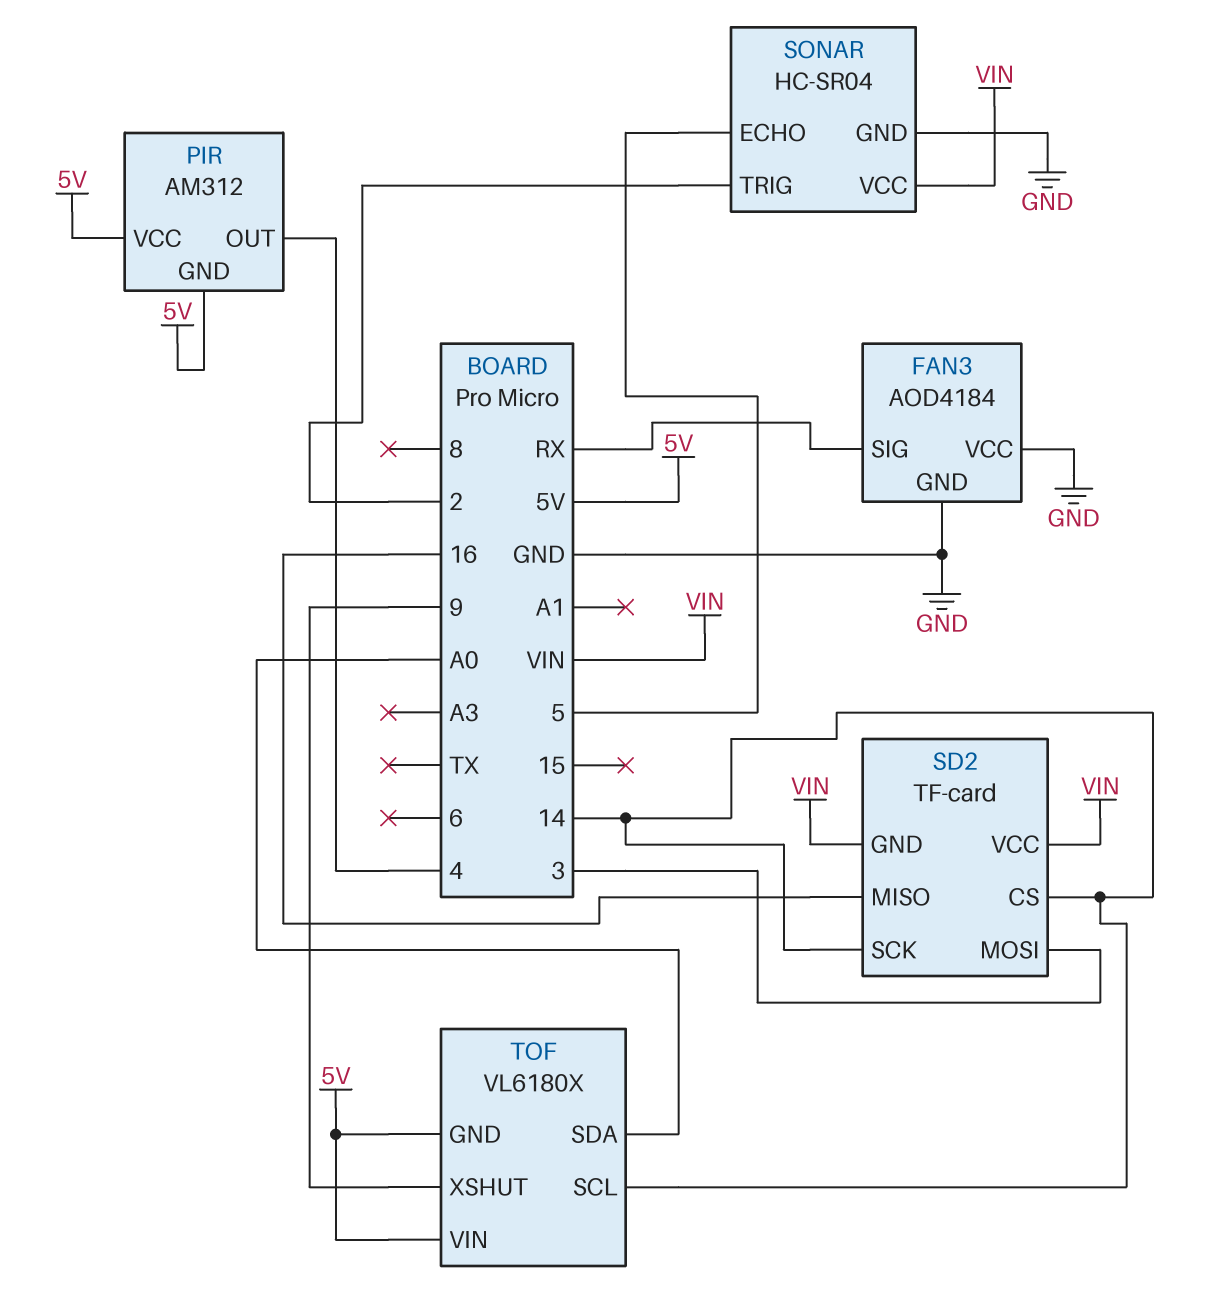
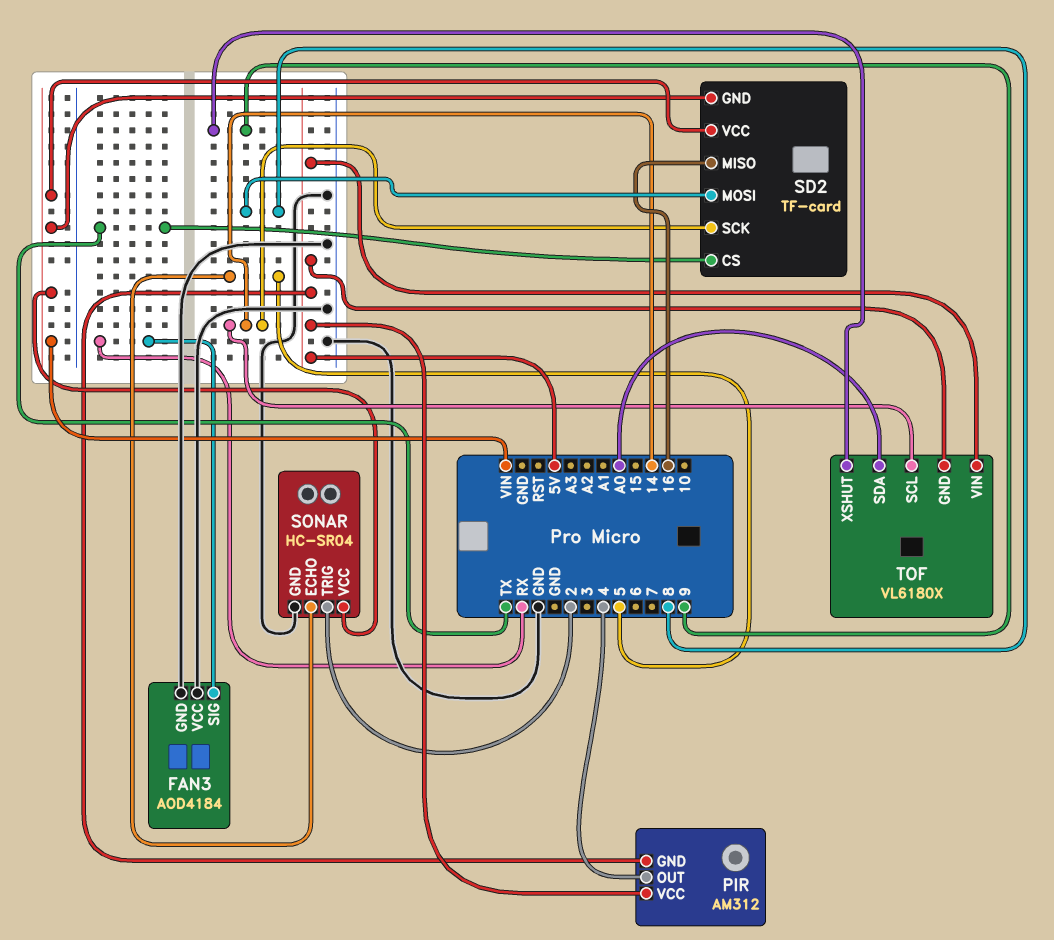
SD2 pin CS: 14 -> TX
SD2 pin MOSI: 3 -> 8

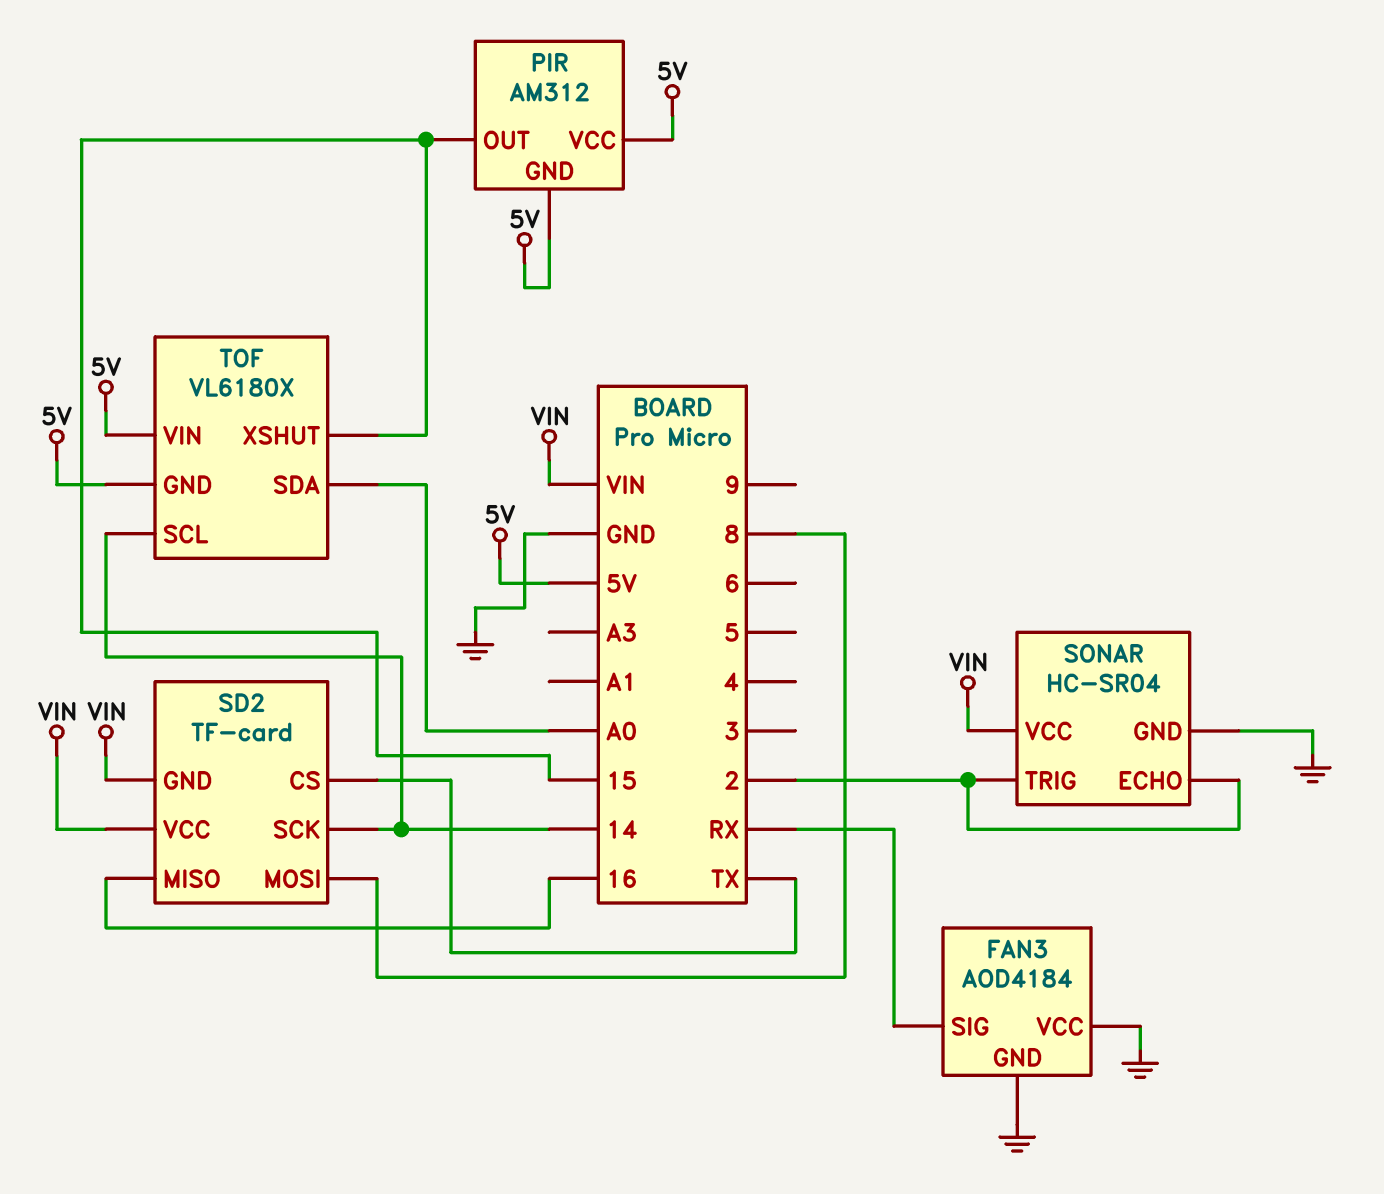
PIR pin OUT: 4 -> 15
SONAR pin ECHO: 5 -> 2
TOF pin XSHUT: 9 -> 15

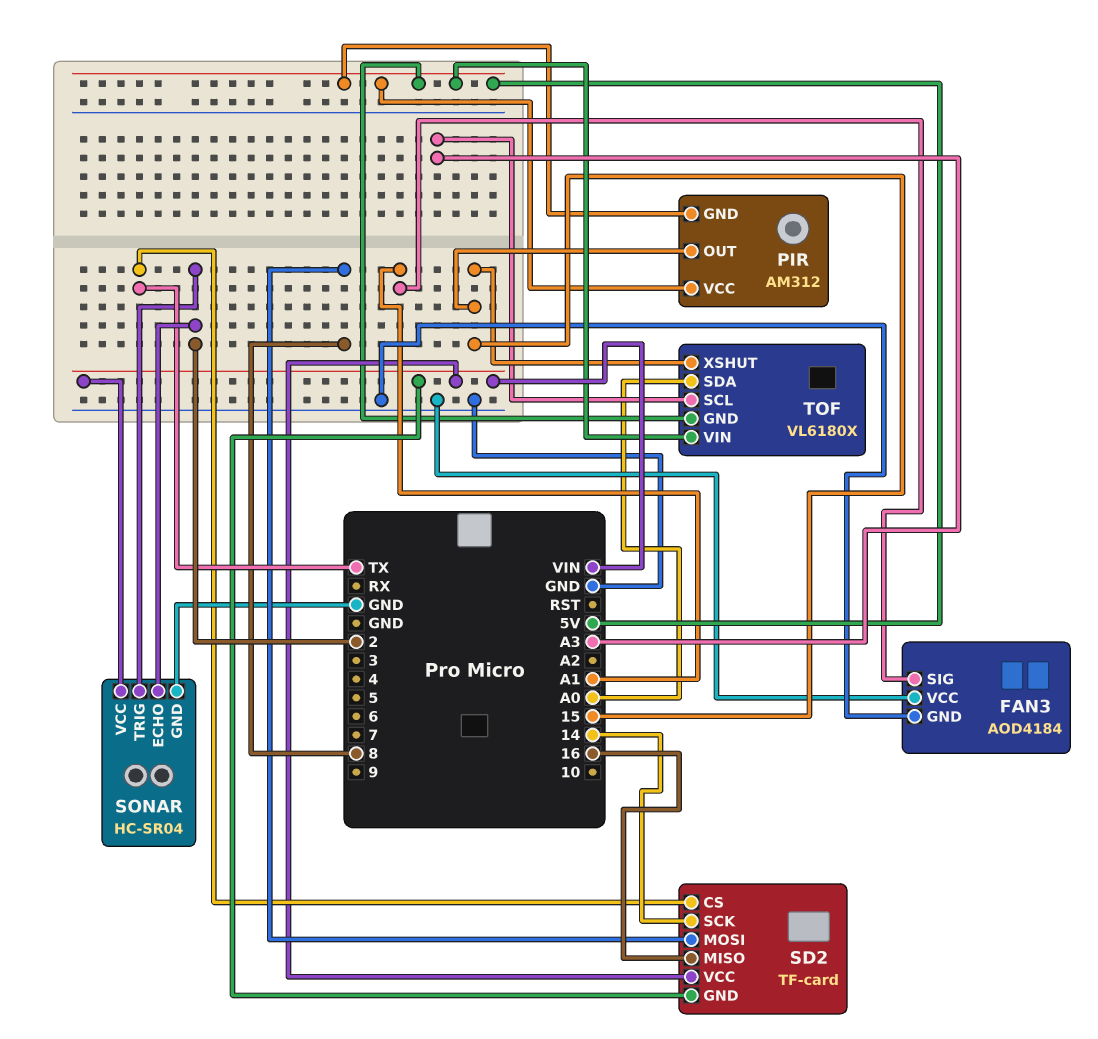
FAN3 pin SIG: RX -> A1
TOF pin SCL: 14 -> A3

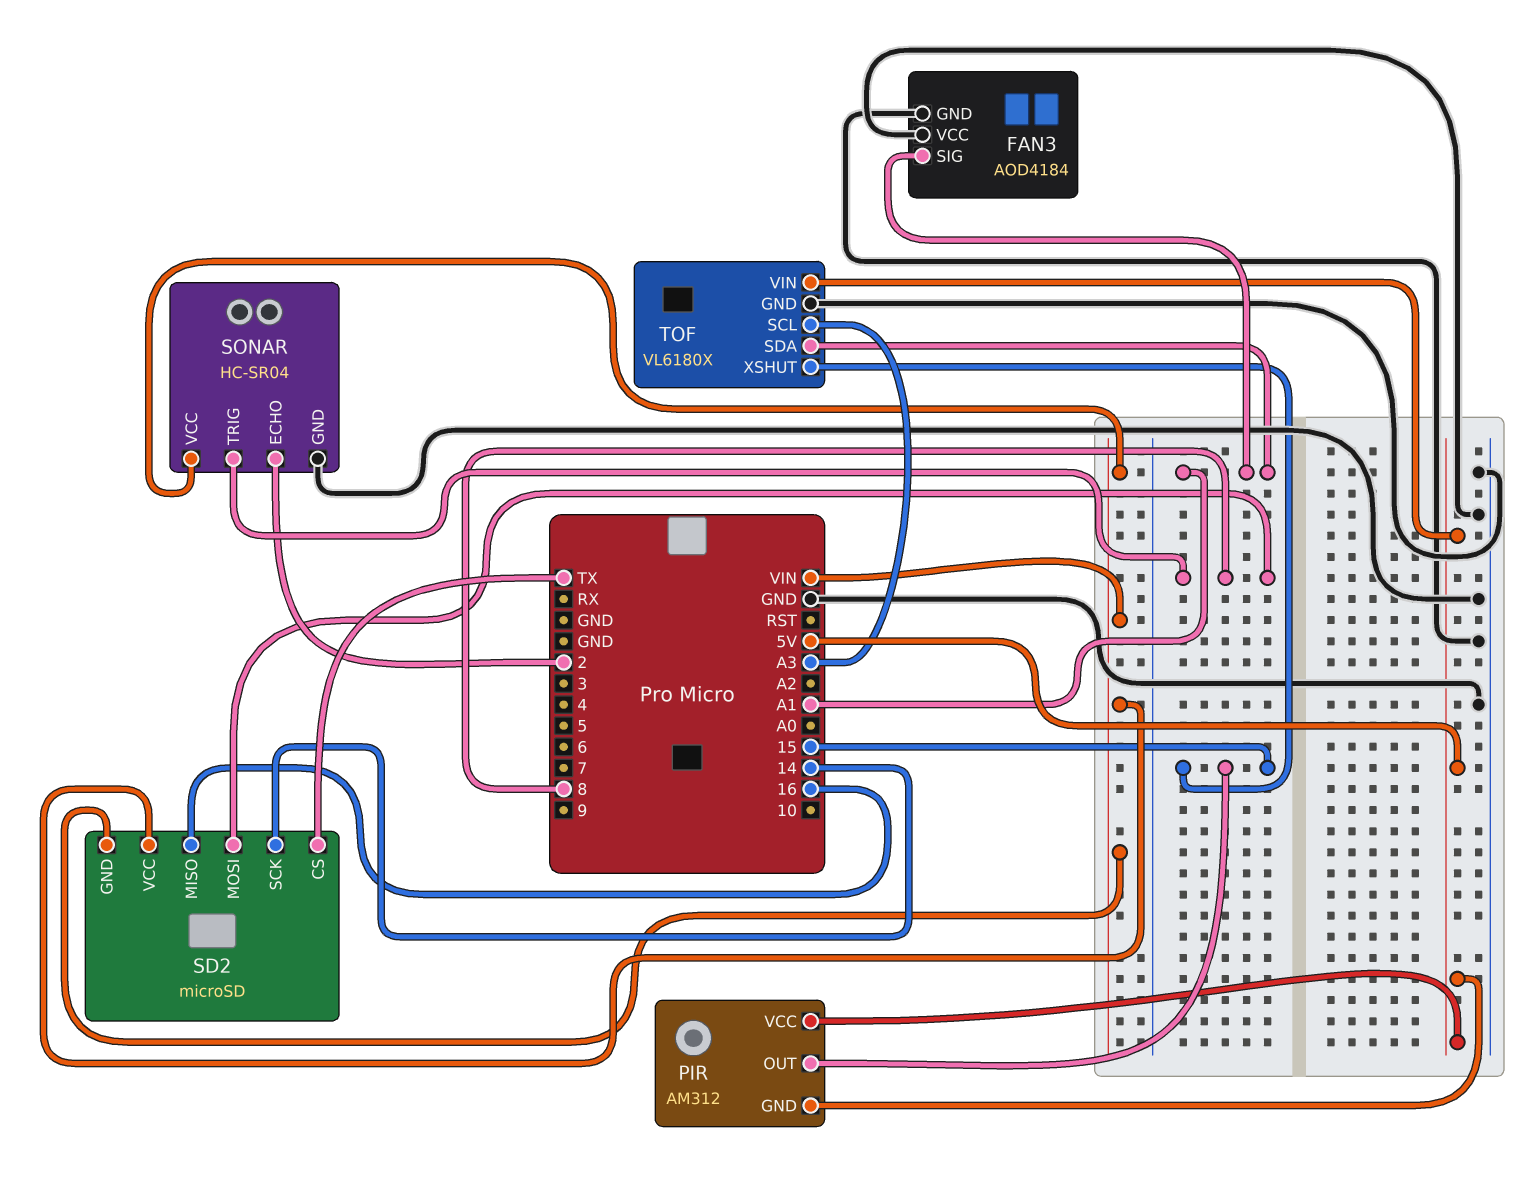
SD2: TF-card -> microSD
SONAR pin TRIG: 2 -> 8
TOF pin GND: 5V -> GND
TOF pin SDA: A0 -> A1

